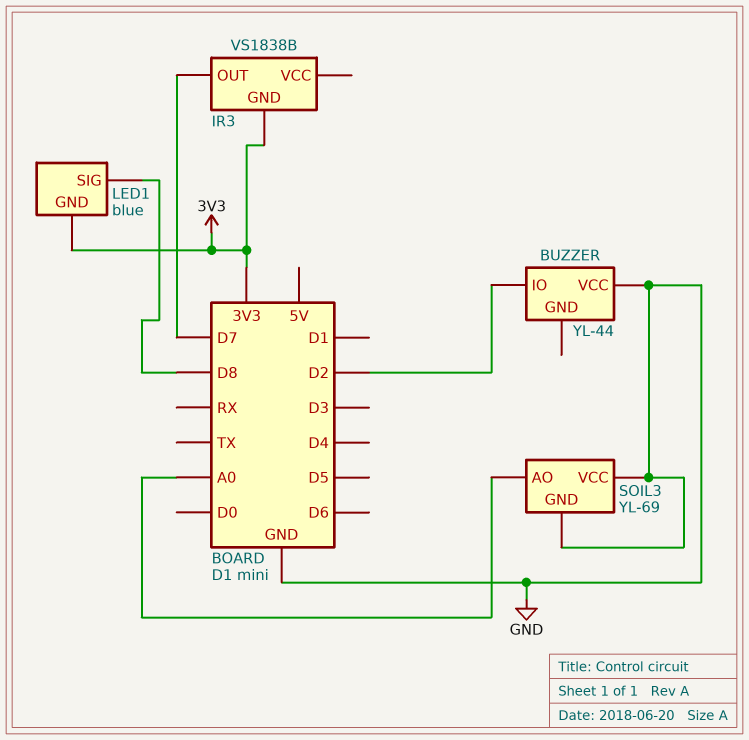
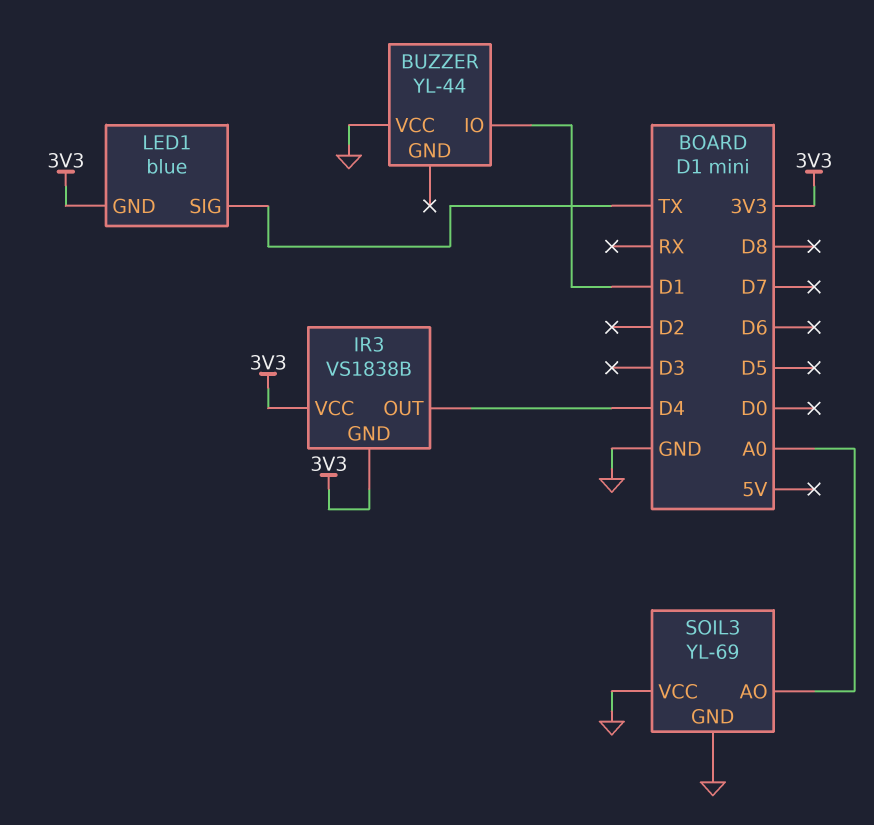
BUZZER pin IO: D2 -> D1
IR3 pin OUT: D7 -> D4
IR3 pin VCC: none -> 3V3
LED1 pin SIG: D8 -> TX

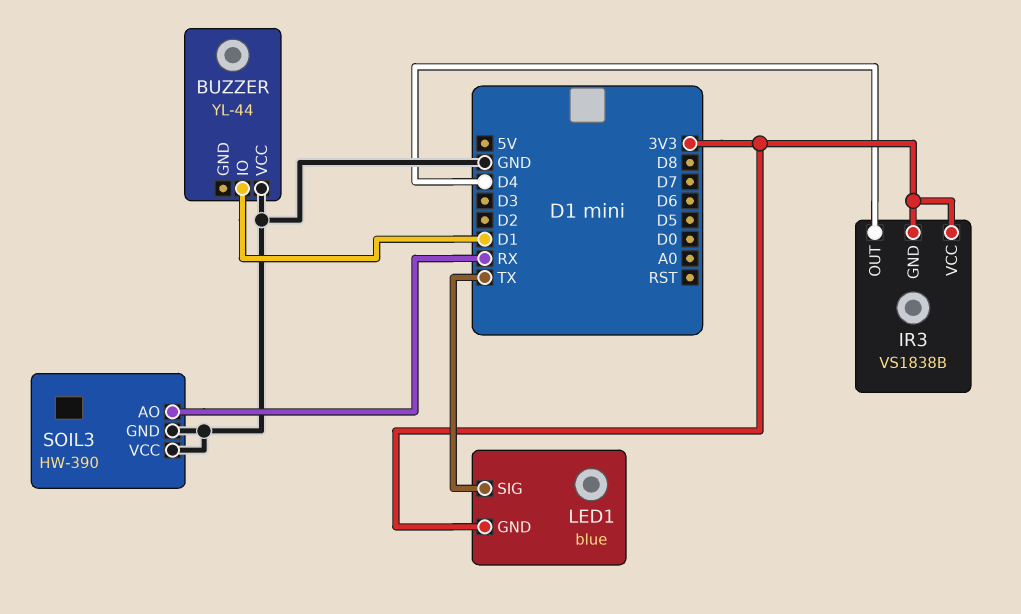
SOIL3: YL-69 -> HW-390
SOIL3 pin AO: A0 -> RX

